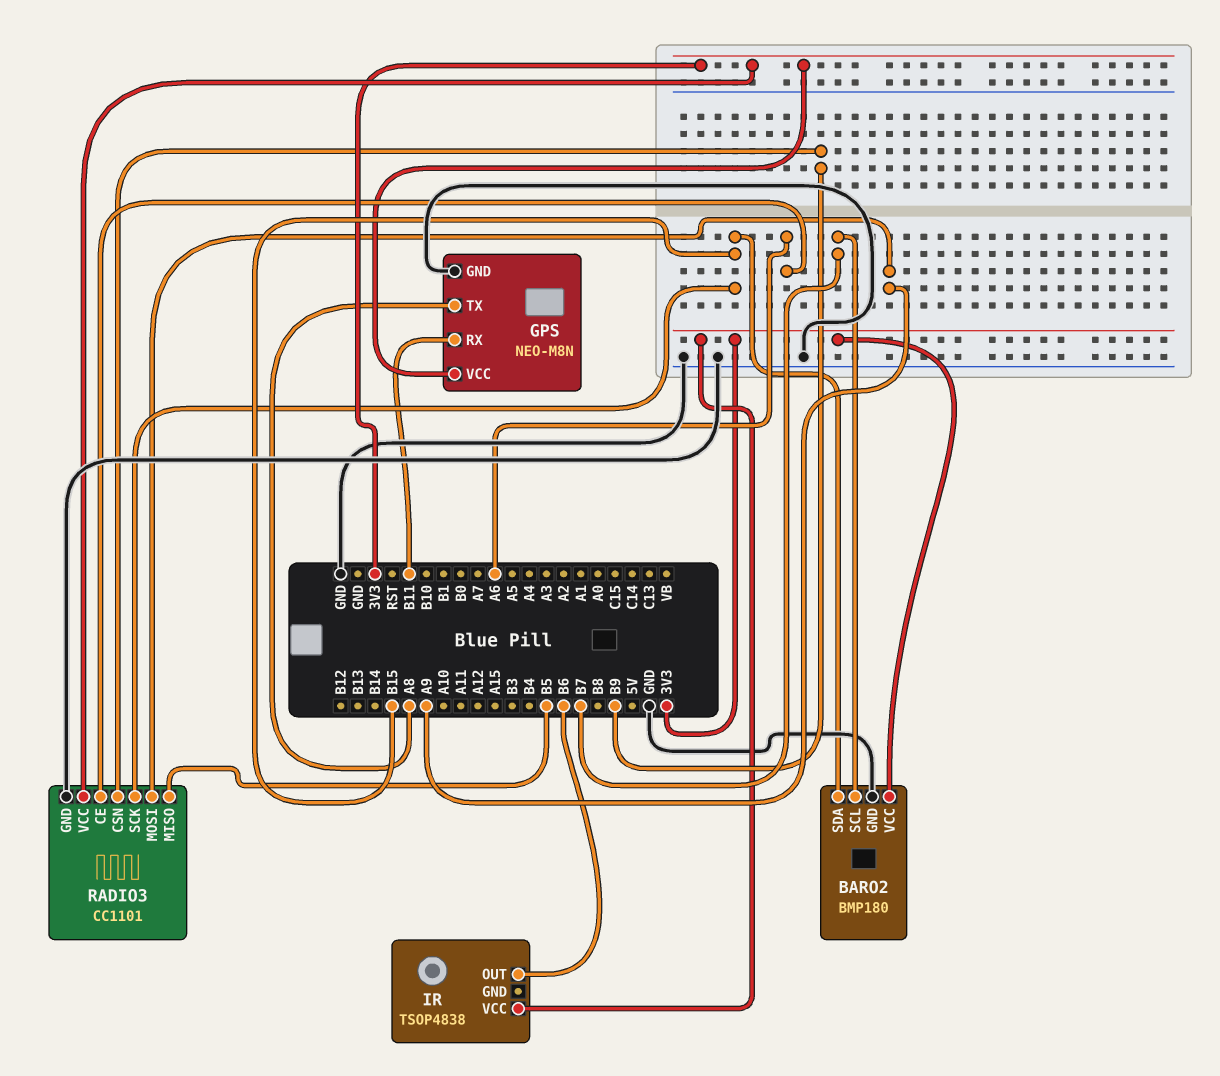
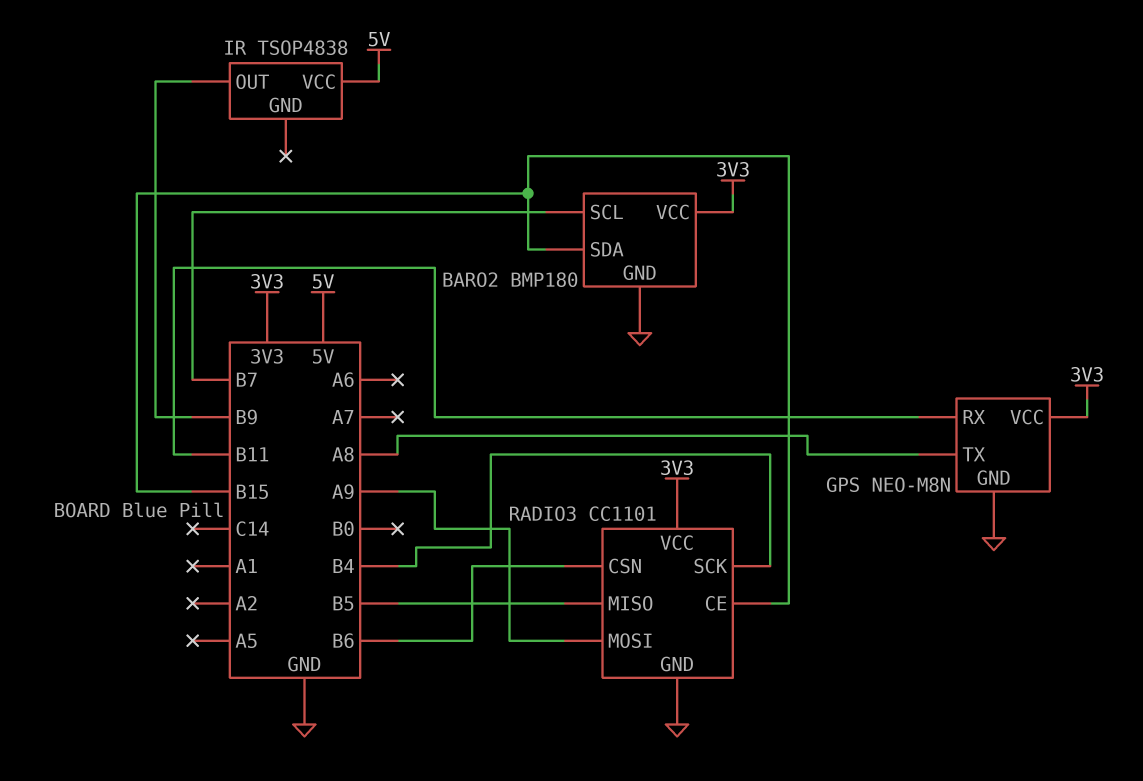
IR pin OUT: B6 -> B9
IR pin VCC: 3V3 -> 5V
RADIO3 pin CE: A6 -> B15
RADIO3 pin CSN: B9 -> B6
RADIO3 pin SCK: B15 -> B4

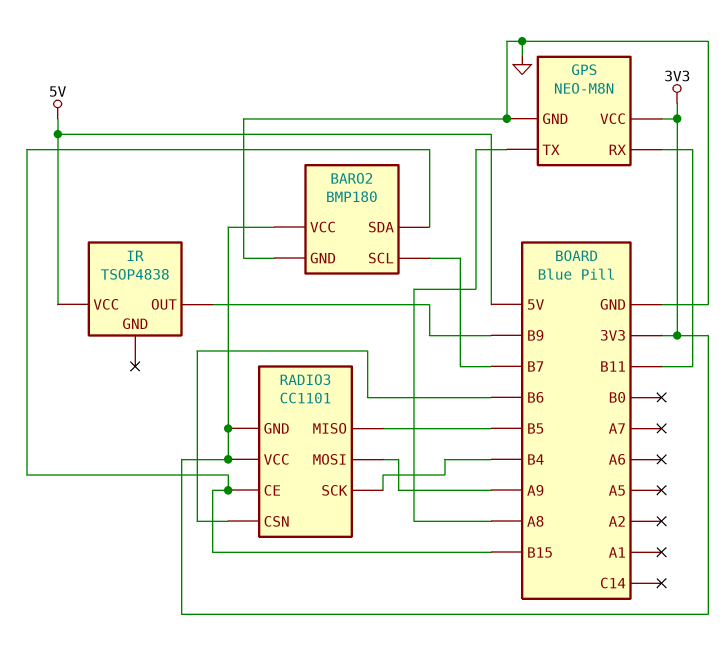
RADIO3 pin GND: GND -> 3V3

